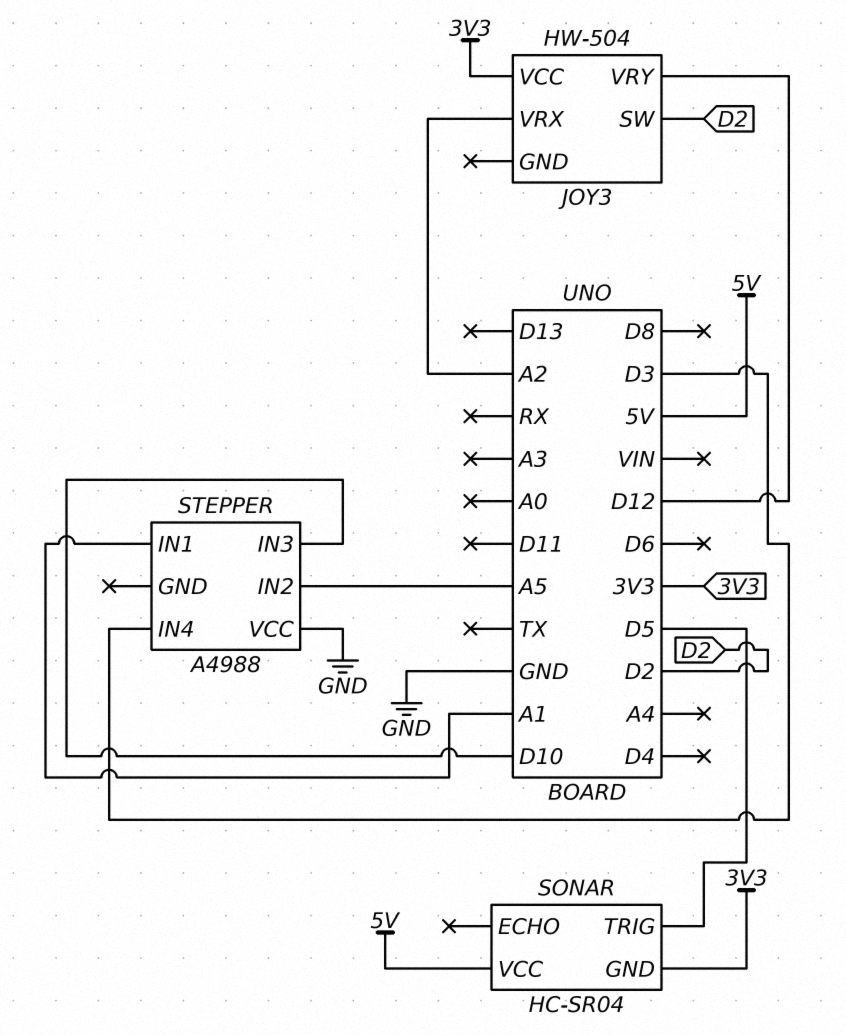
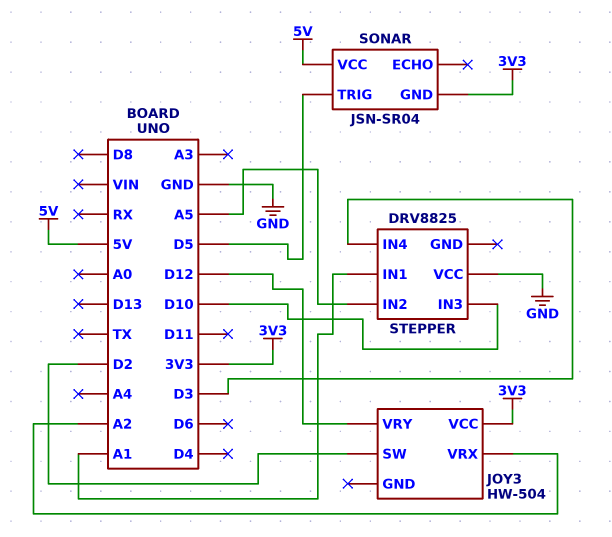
SONAR: HC-SR04 -> JSN-SR04
STEPPER: A4988 -> DRV8825

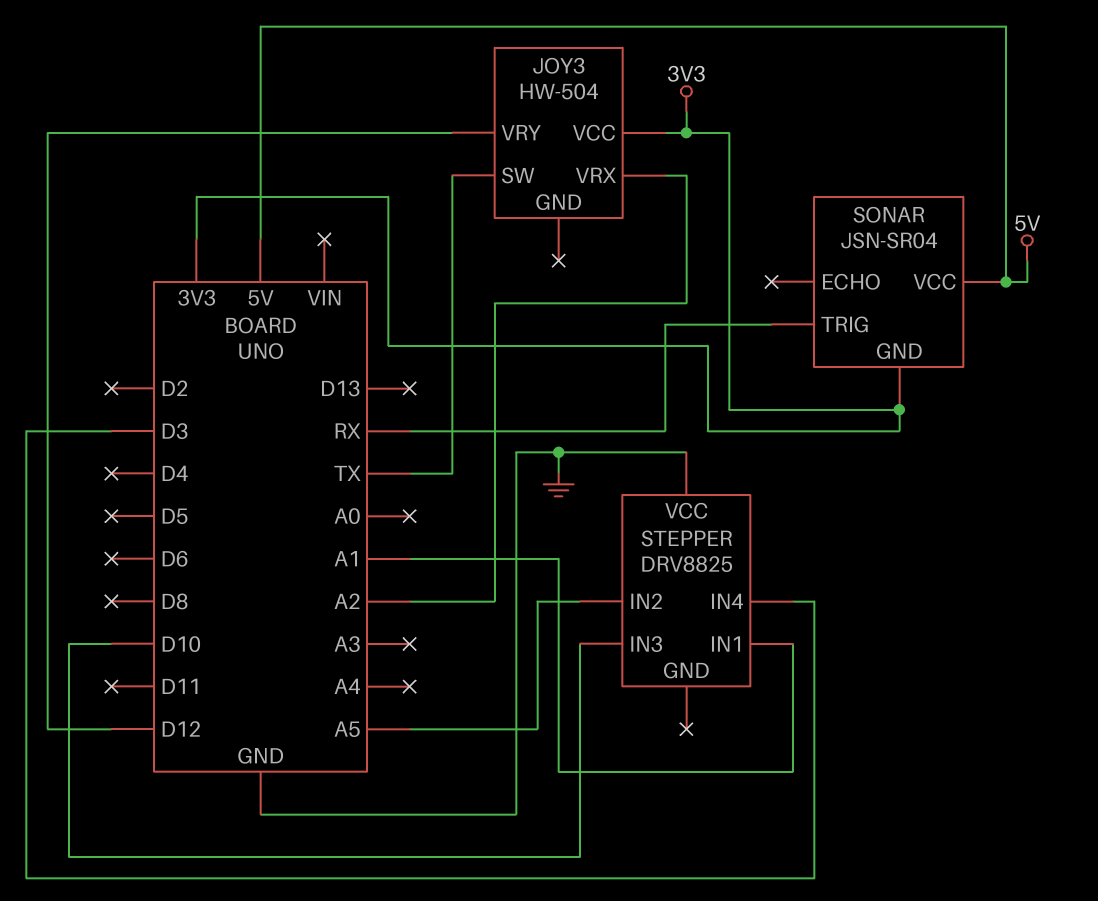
JOY3 pin SW: D2 -> TX
SONAR pin TRIG: D5 -> RX

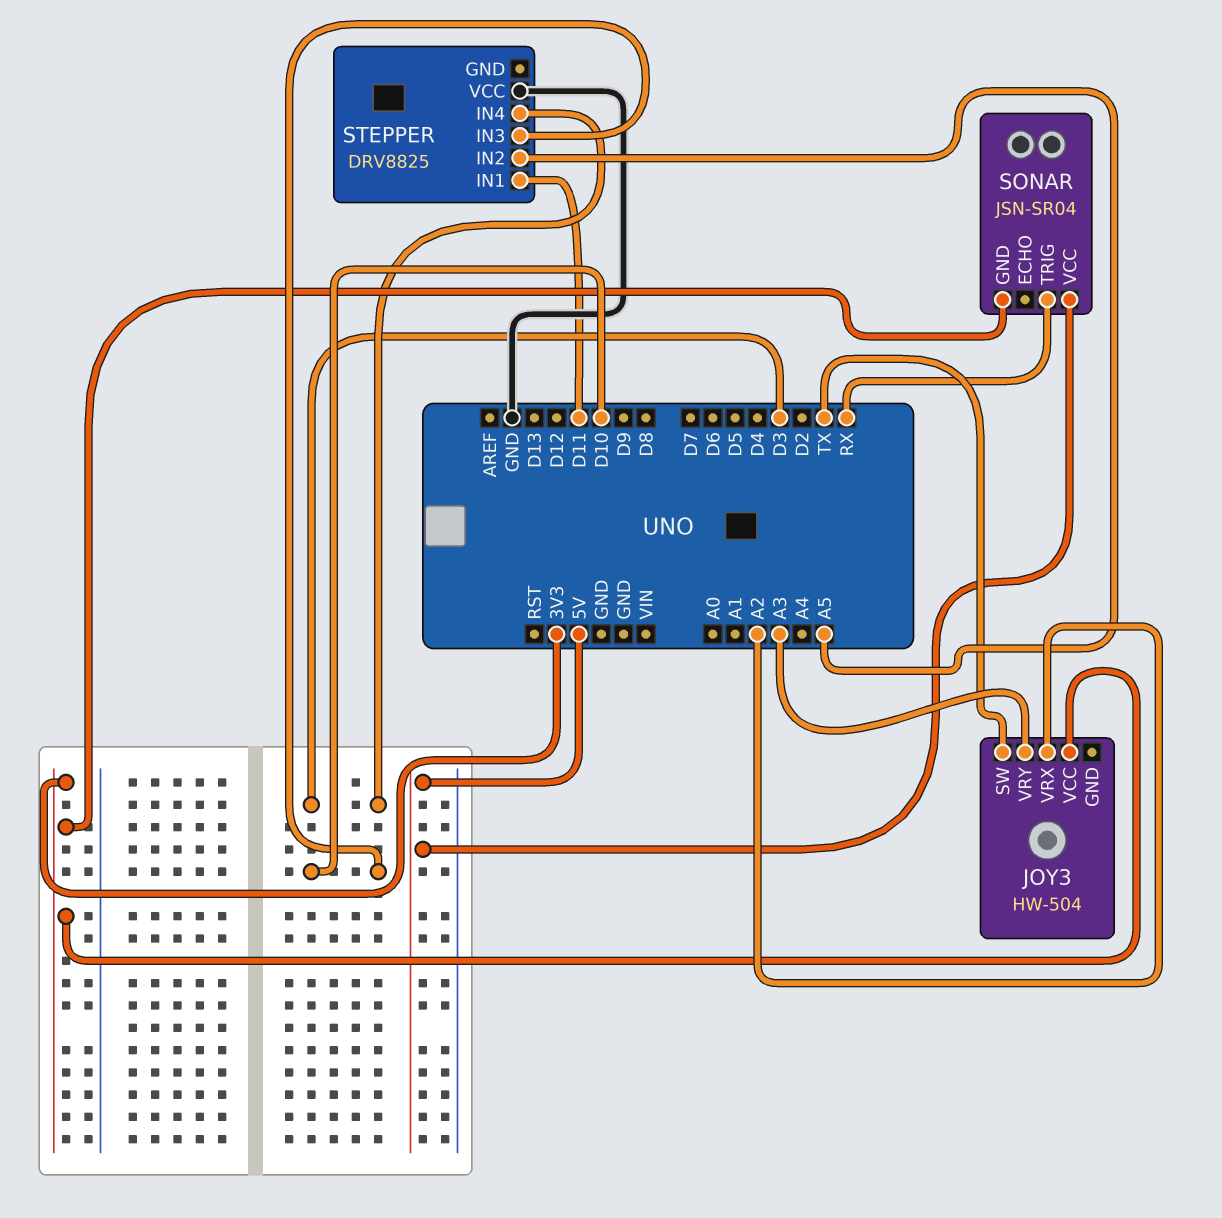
JOY3 pin VRY: D12 -> A3
STEPPER pin IN1: A1 -> D11

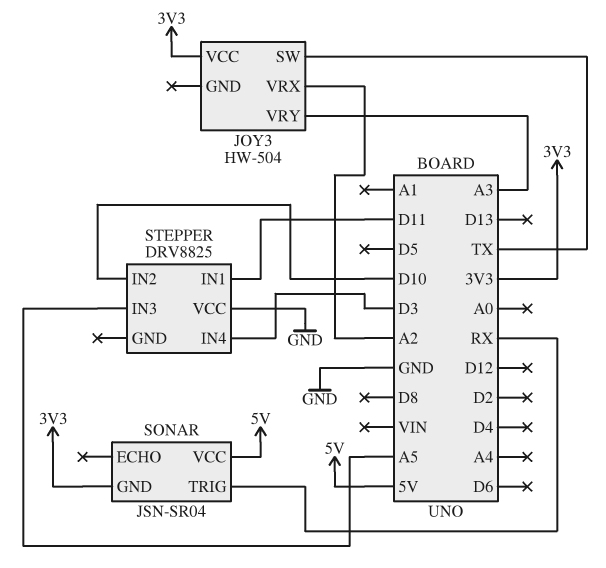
STEPPER pin IN2: A5 -> D10
STEPPER pin IN3: D10 -> A5

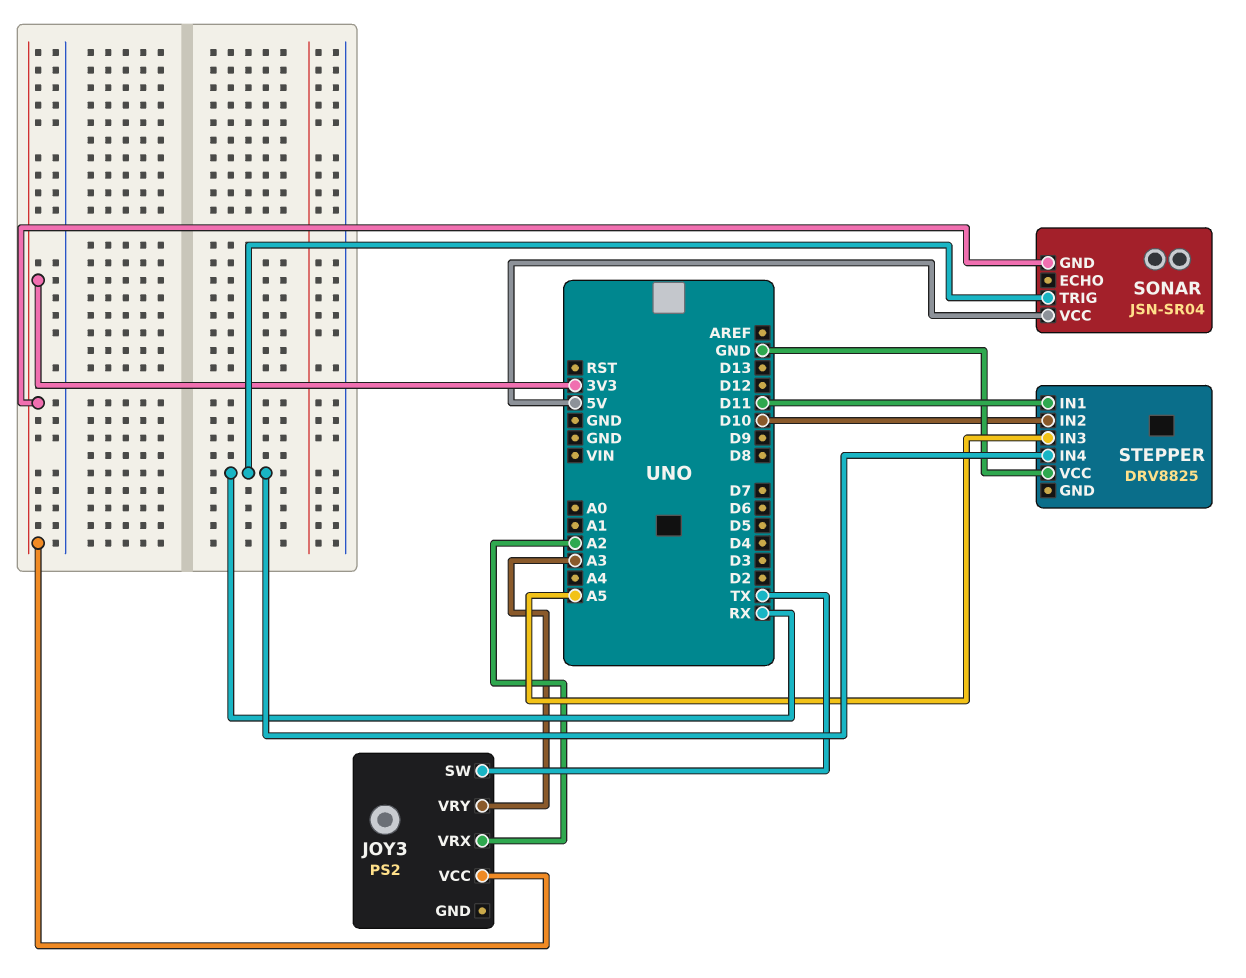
JOY3: HW-504 -> PS2
STEPPER pin IN4: D3 -> RX

